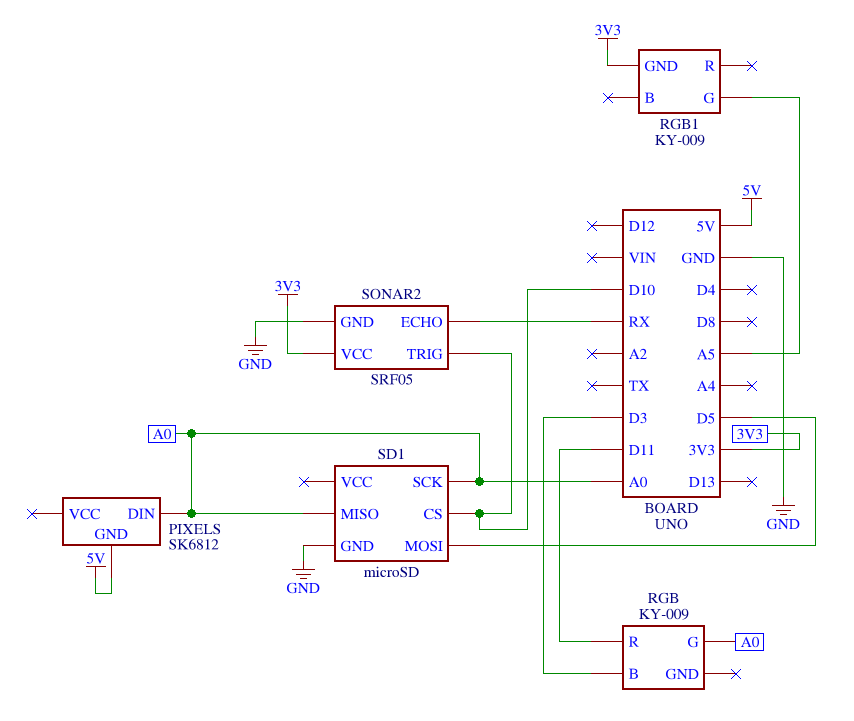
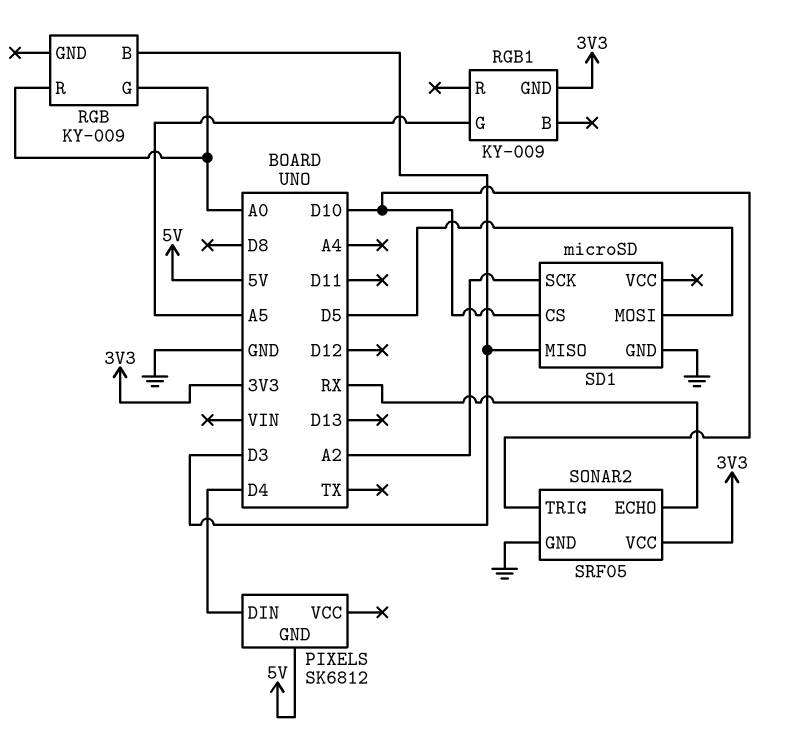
PIXELS pin DIN: A0 -> D4
RGB pin R: D11 -> A0
SD1 pin MISO: A0 -> D3
SD1 pin SCK: A0 -> A2

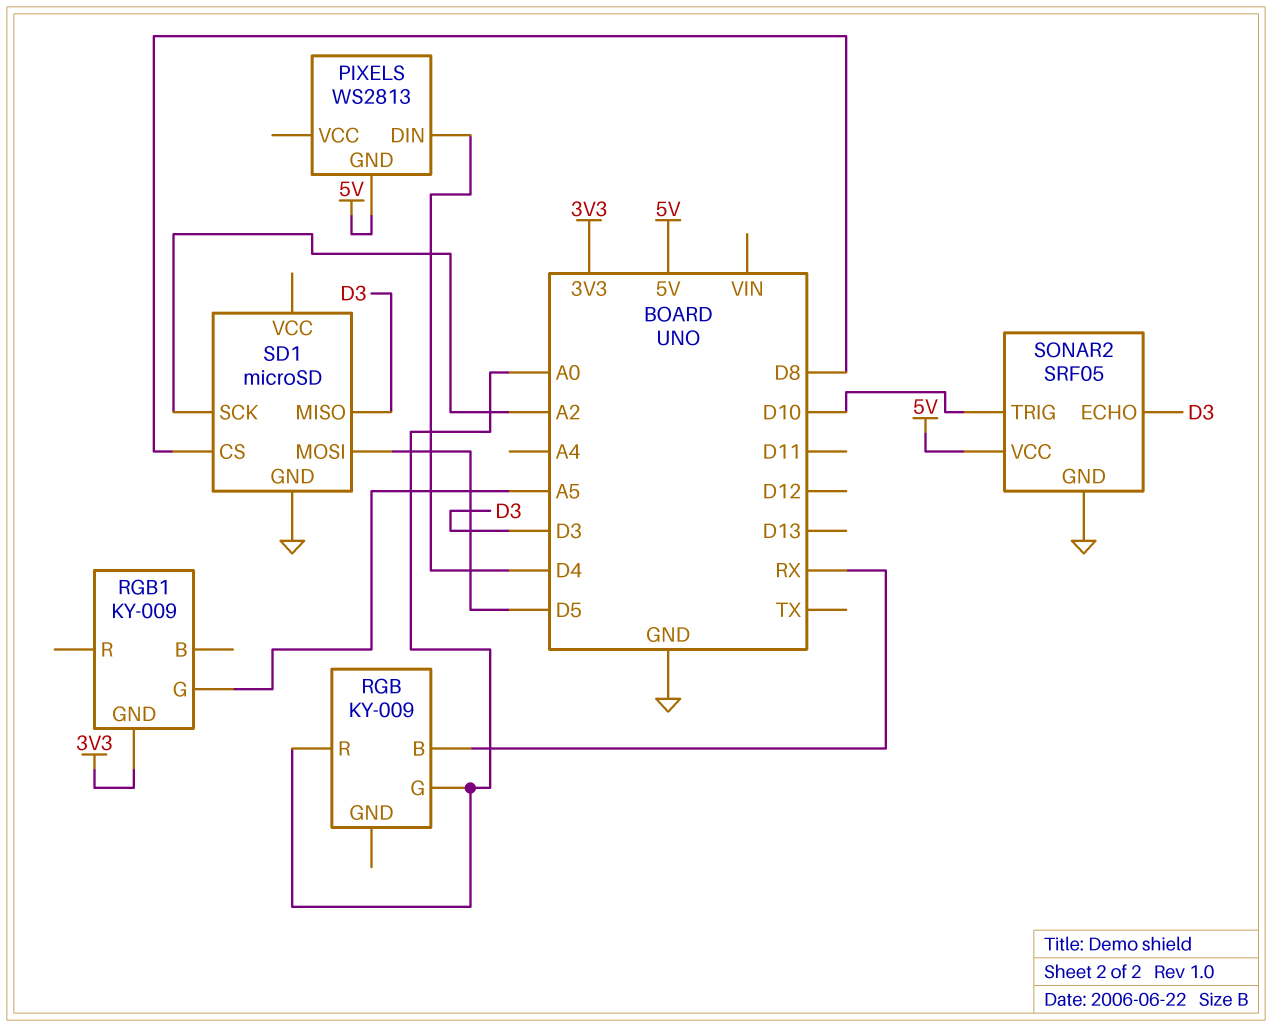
PIXELS: SK6812 -> WS2813
RGB pin B: D3 -> RX
SD1 pin CS: D10 -> D8
SONAR2 pin ECHO: RX -> D3
SONAR2 pin VCC: 3V3 -> 5V

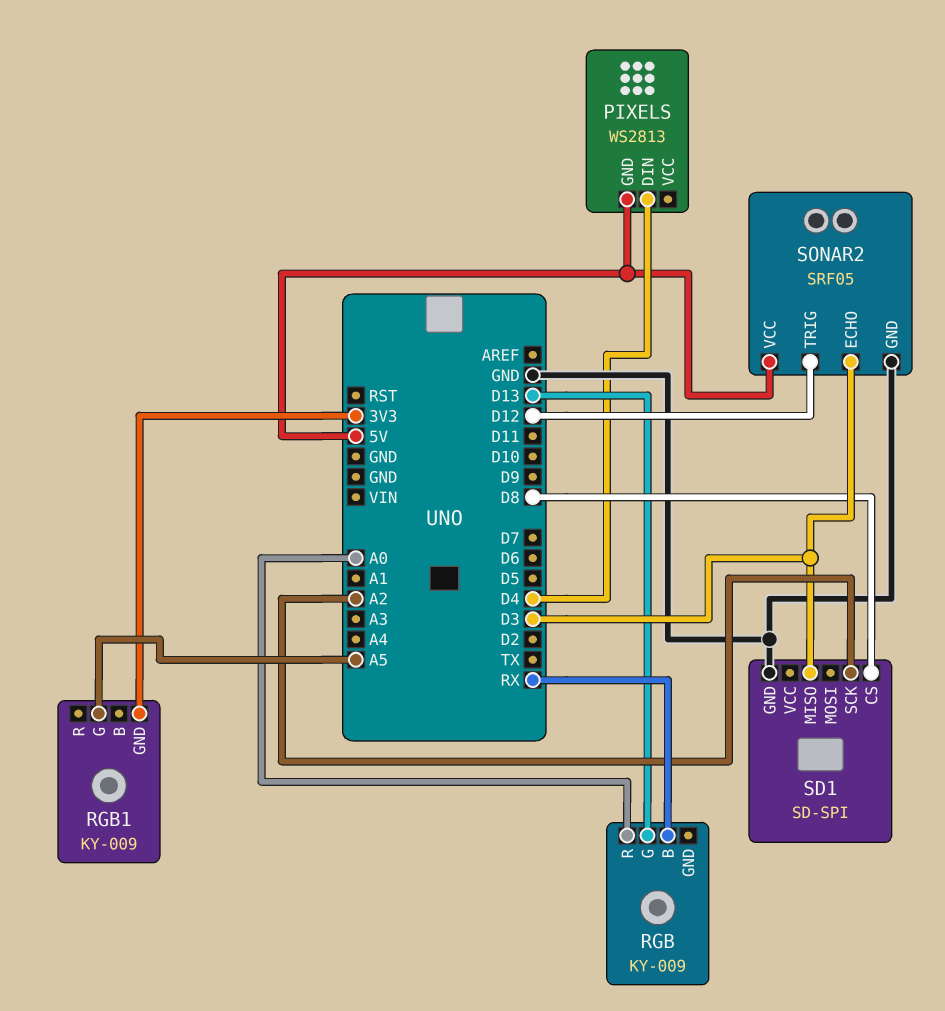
RGB pin G: A0 -> D13
SD1: microSD -> SD-SPI
SD1 pin MOSI: D5 -> none
SONAR2 pin TRIG: D10 -> D12

